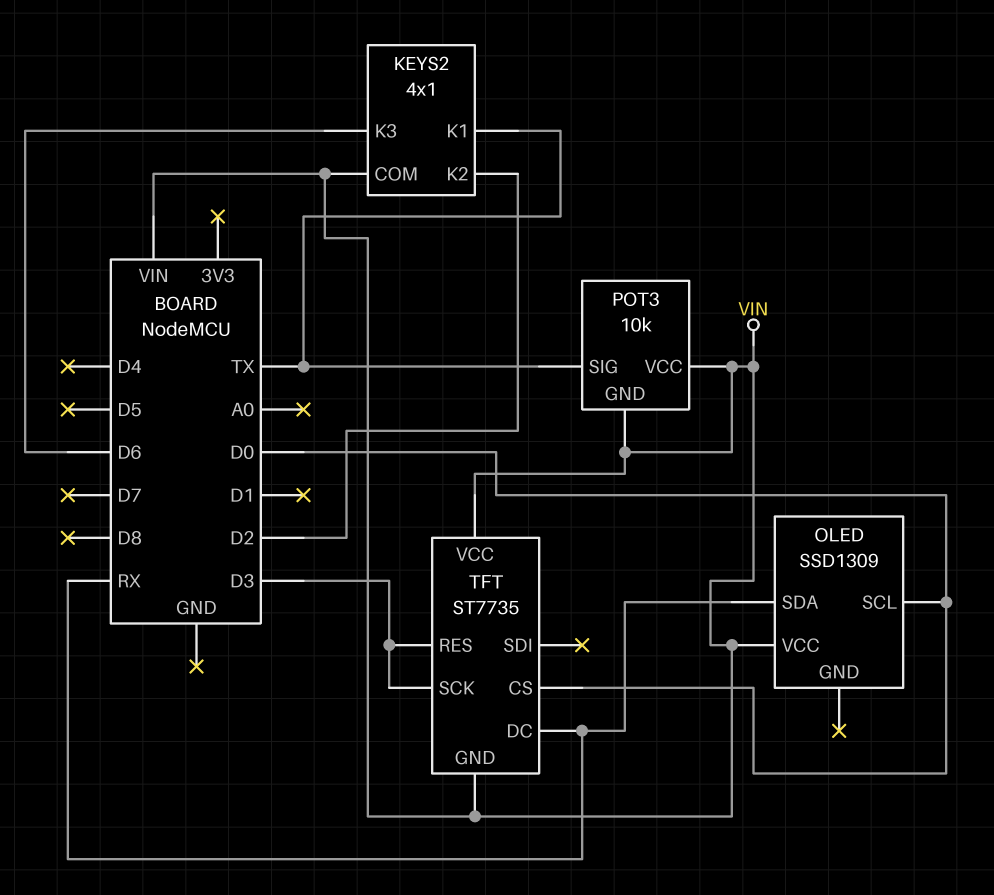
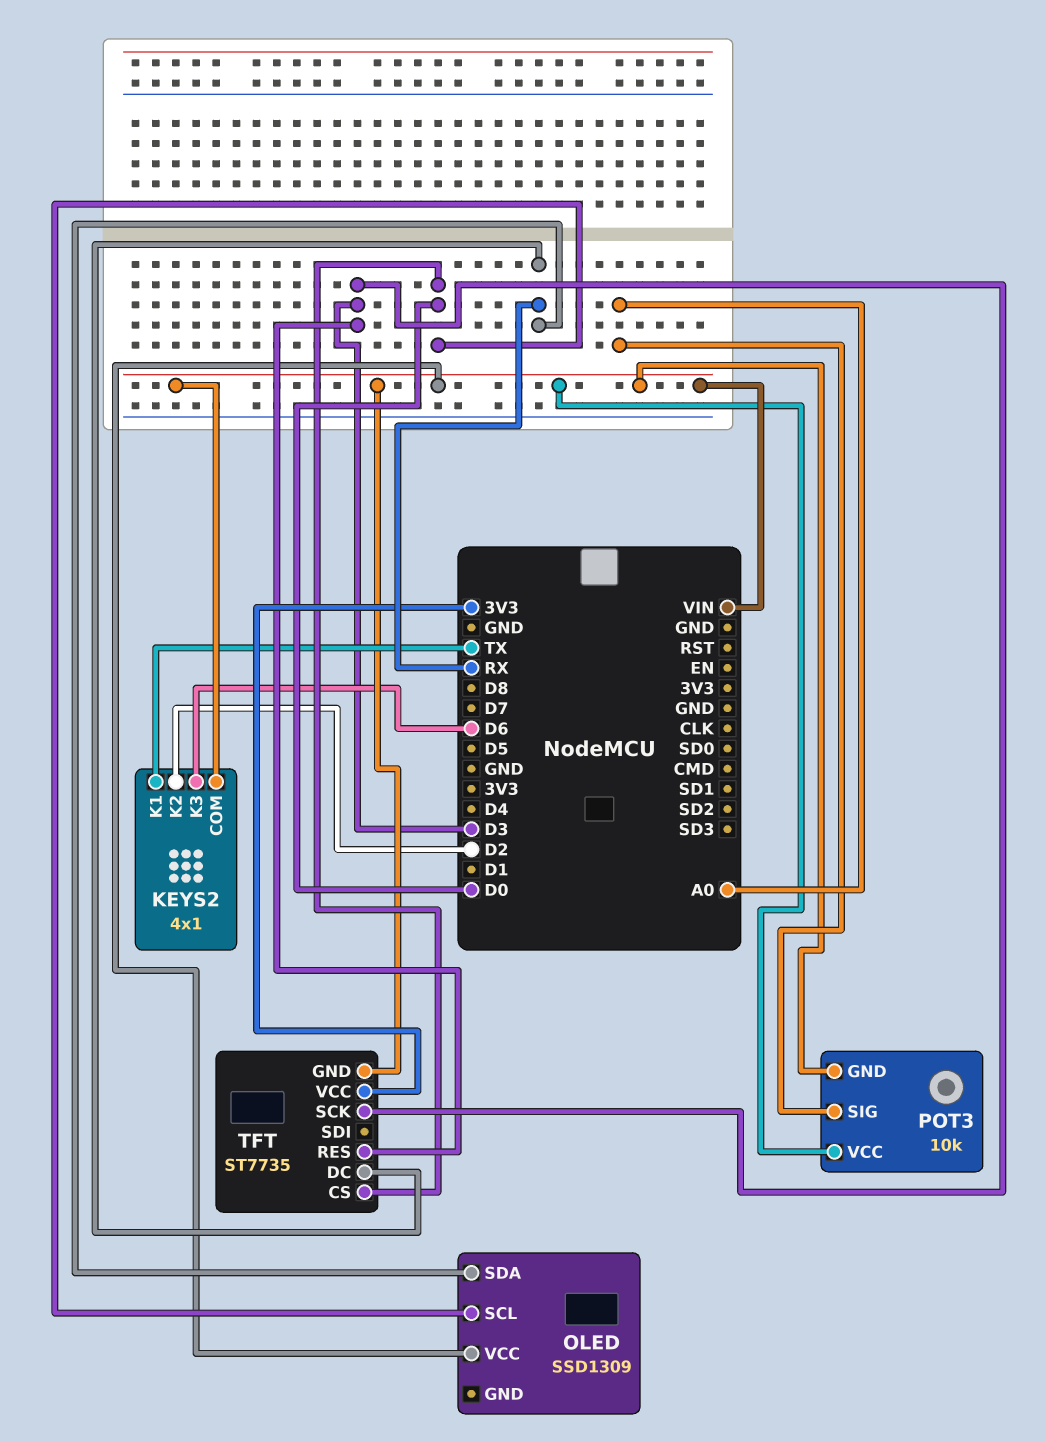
POT3 pin SIG: TX -> A0
TFT pin VCC: VIN -> 3V3

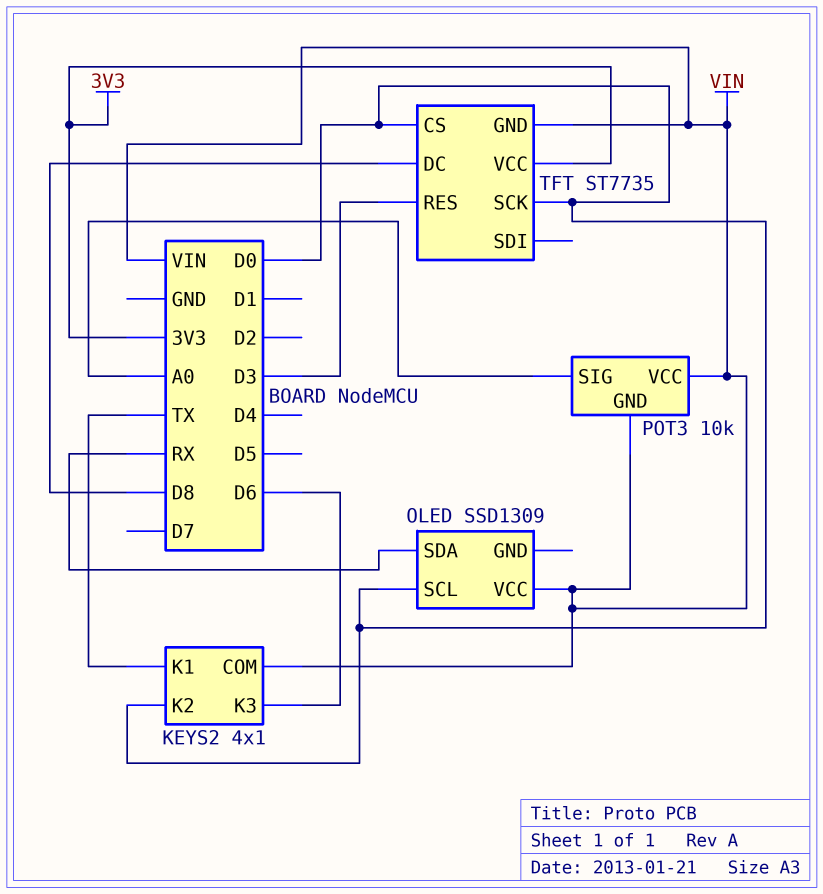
KEYS2 pin K2: D2 -> D0
TFT pin DC: RX -> D8
TFT pin SCK: D3 -> D0

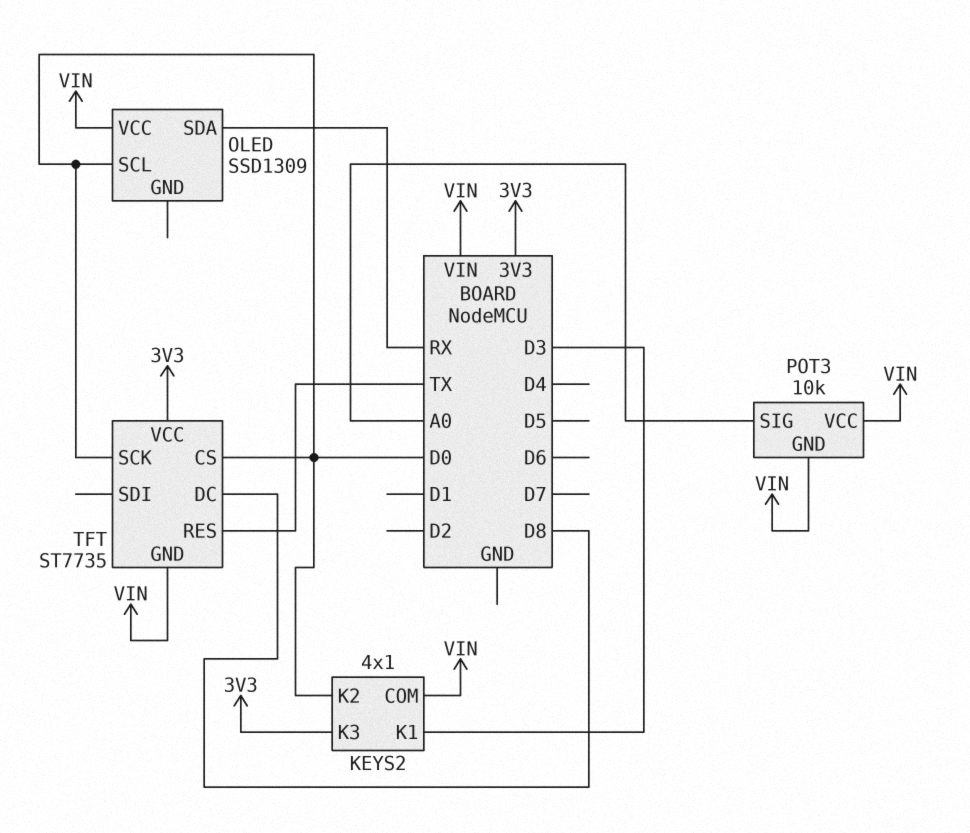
KEYS2 pin K1: TX -> D3
KEYS2 pin K3: D6 -> 3V3
TFT pin RES: D3 -> TX

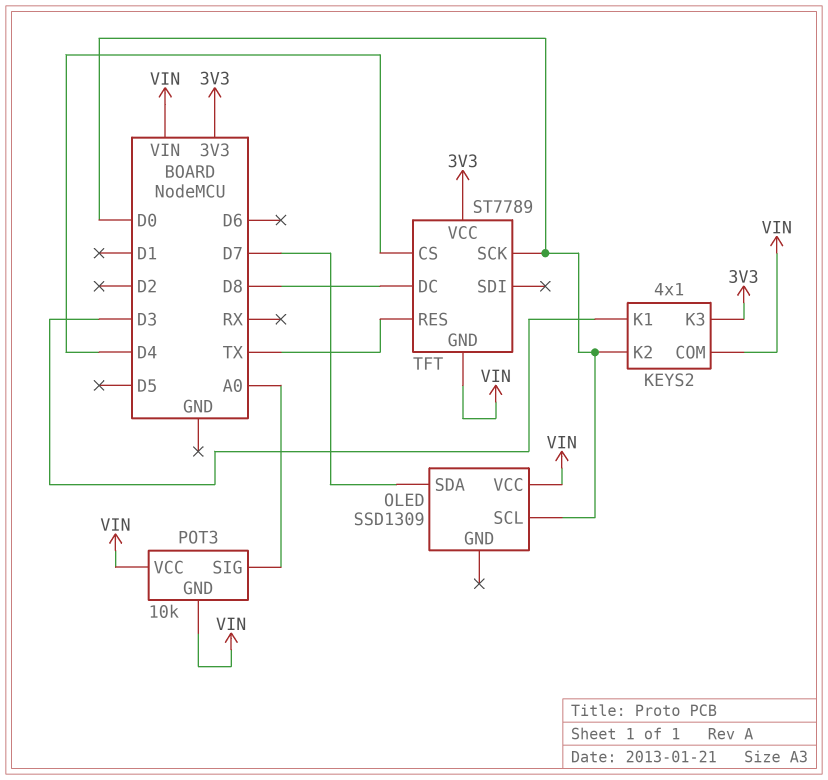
OLED pin SDA: RX -> D7
TFT: ST7735 -> ST7789
TFT pin CS: D0 -> D4

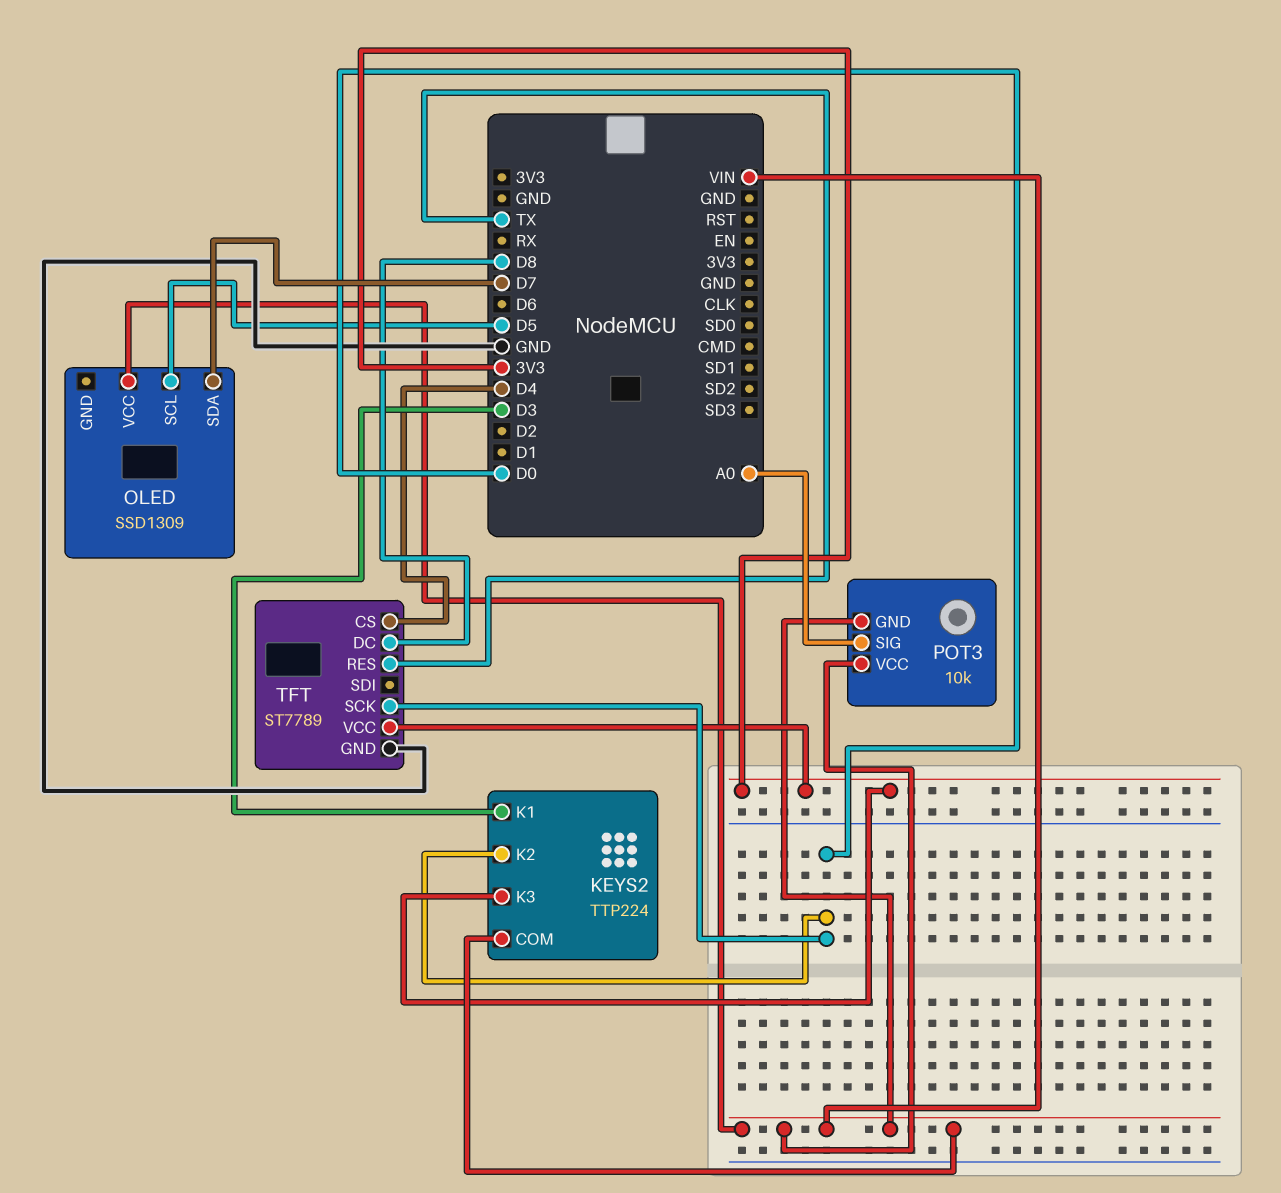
KEYS2: 4x1 -> TTP224
OLED pin SCL: D0 -> D5
TFT pin GND: VIN -> GND

